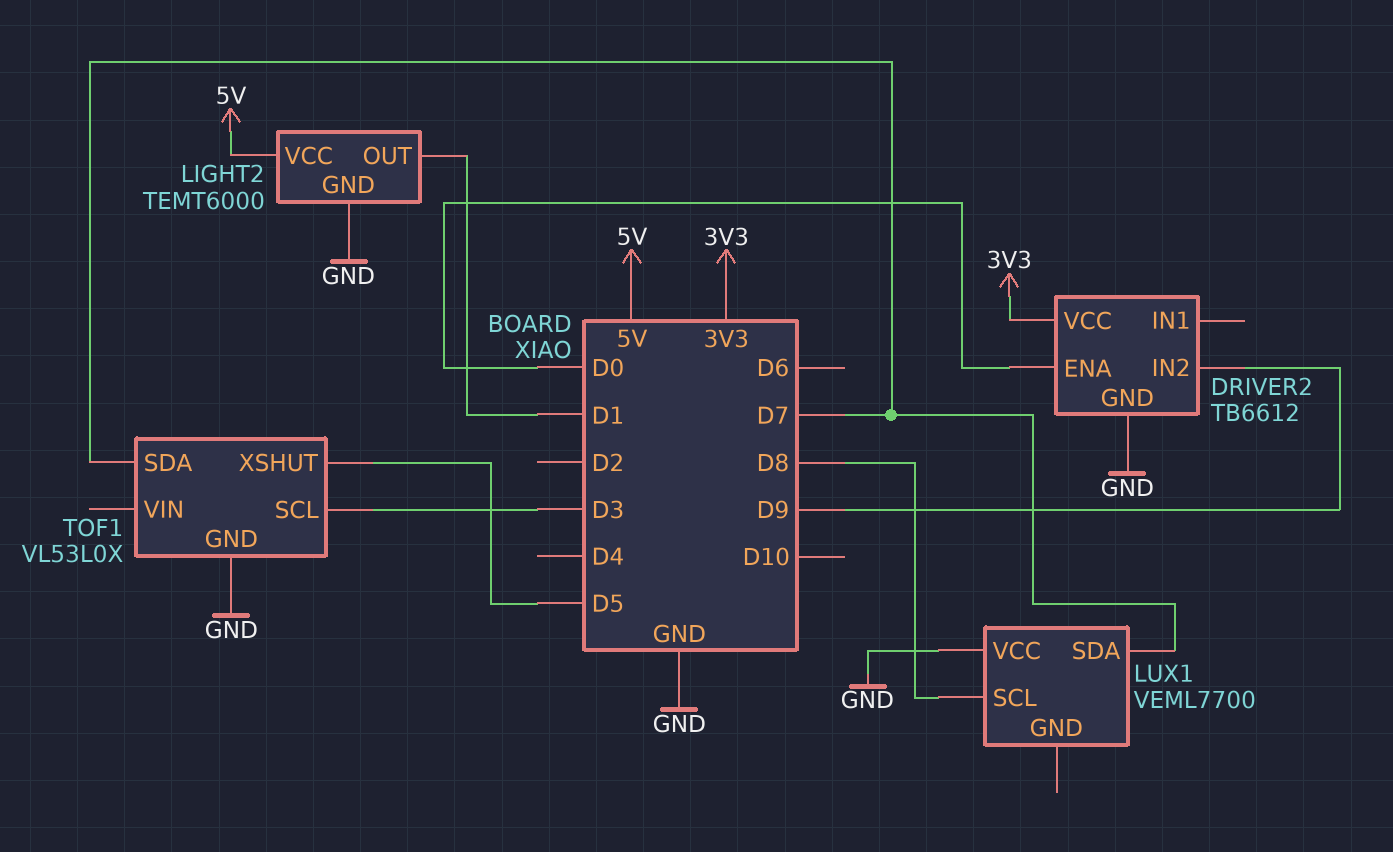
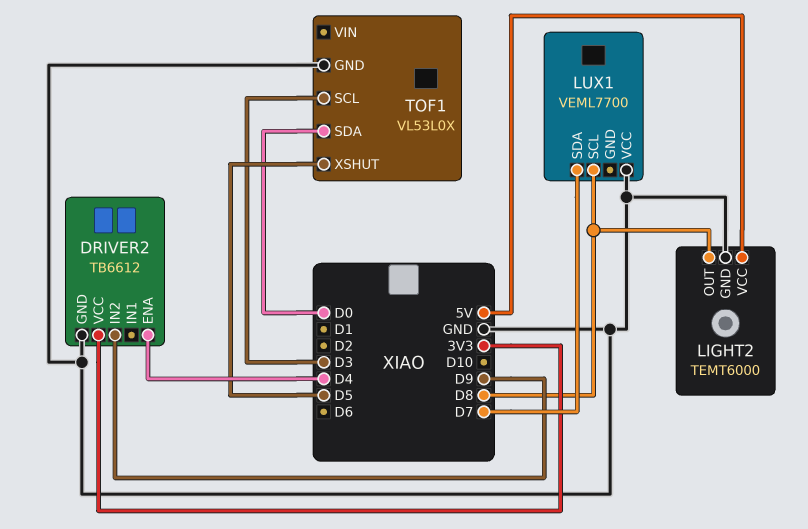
DRIVER2 pin ENA: D0 -> D4
LIGHT2 pin OUT: D1 -> D8
TOF1 pin SDA: D7 -> D0

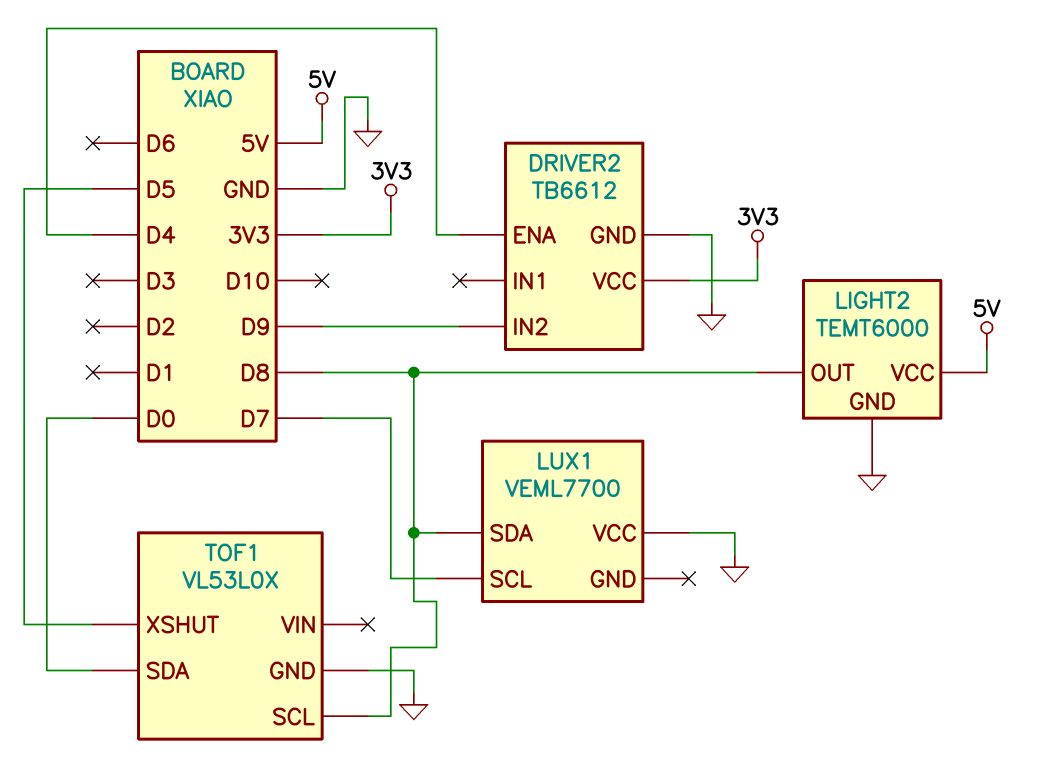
LUX1 pin SCL: D8 -> D7
LUX1 pin SDA: D7 -> D8
TOF1 pin SCL: D3 -> D8

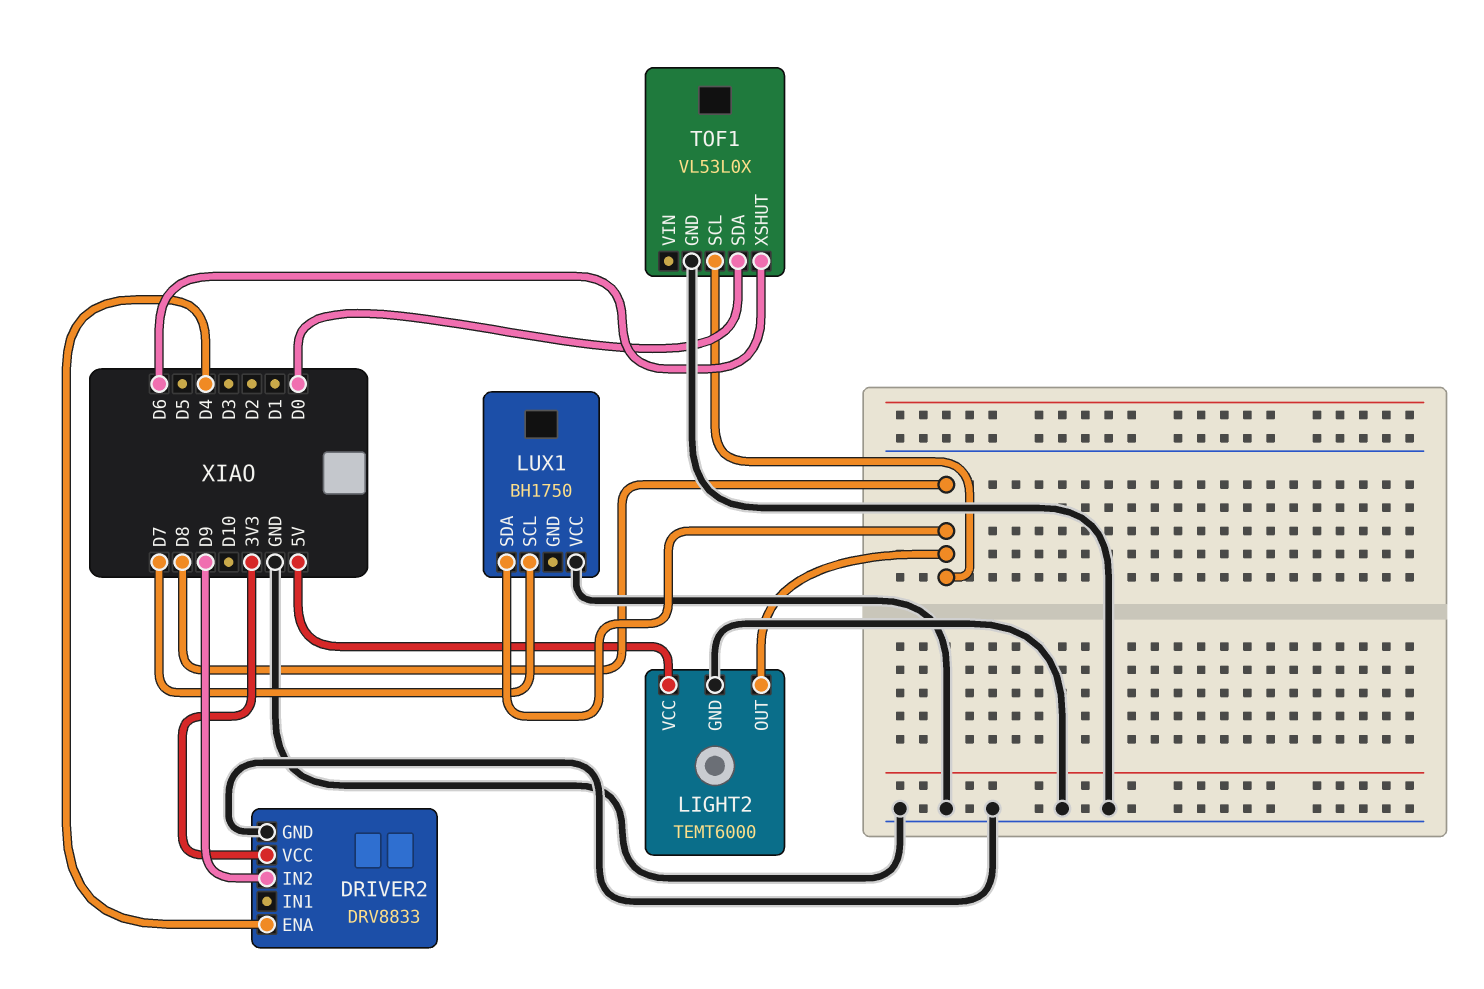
DRIVER2: TB6612 -> DRV8833
LUX1: VEML7700 -> BH1750
TOF1 pin XSHUT: D5 -> D6

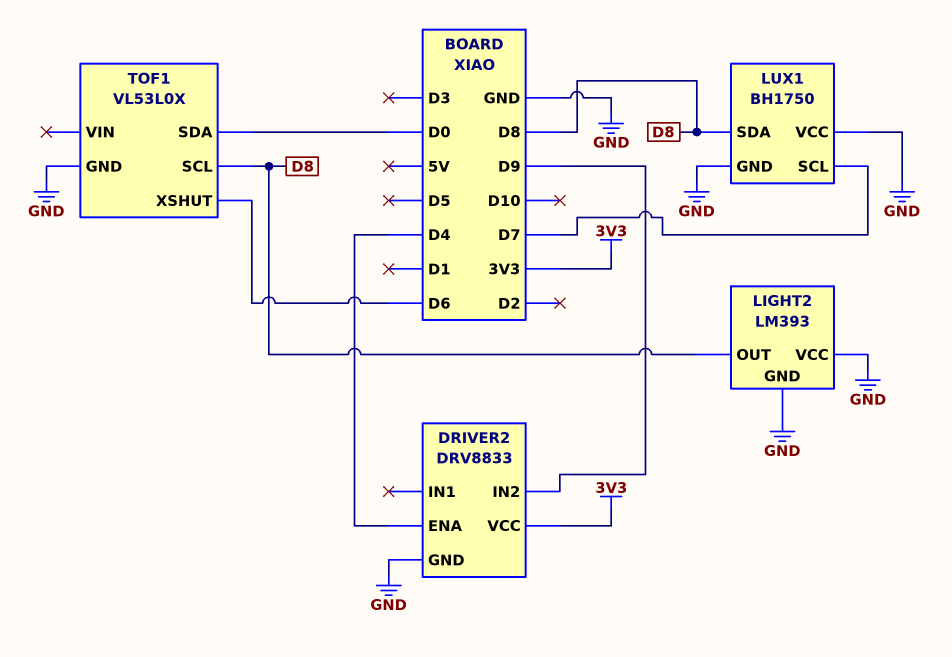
LIGHT2: TEMT6000 -> LM393
LIGHT2 pin VCC: 5V -> GND
LUX1 pin GND: none -> GND

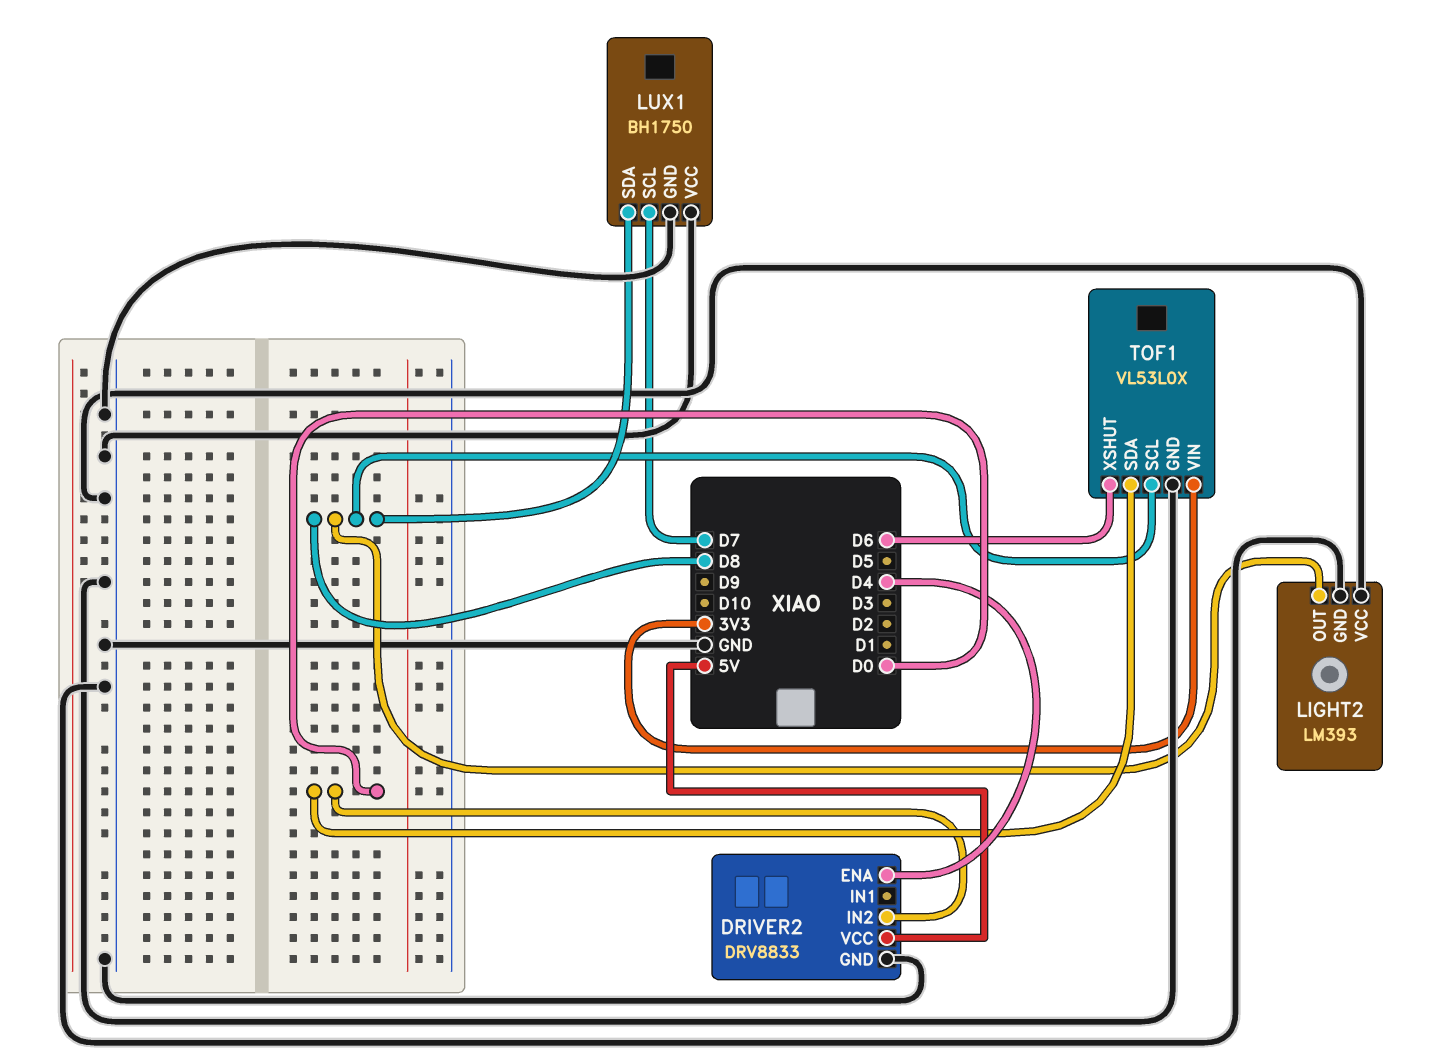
DRIVER2 pin IN2: D9 -> D0
DRIVER2 pin VCC: 3V3 -> 5V
TOF1 pin VIN: none -> 3V3

